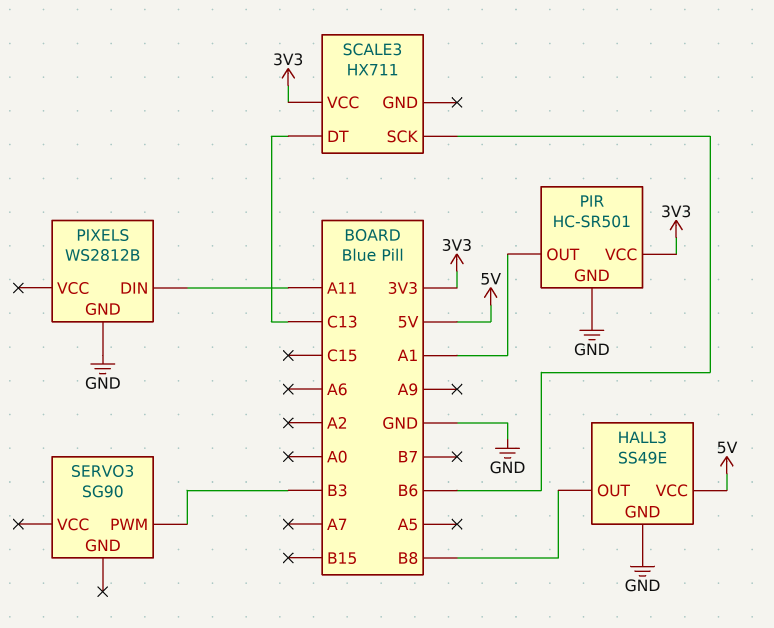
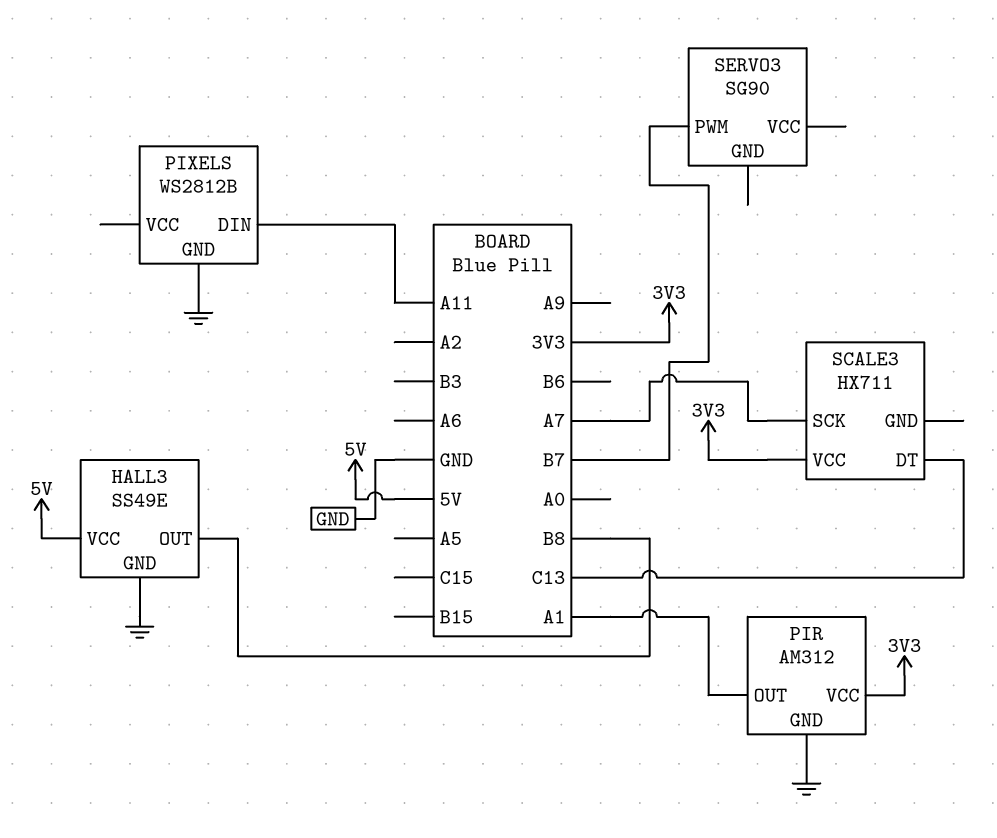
PIR: HC-SR501 -> AM312
SCALE3 pin SCK: B6 -> A7
SERVO3 pin PWM: B3 -> B7

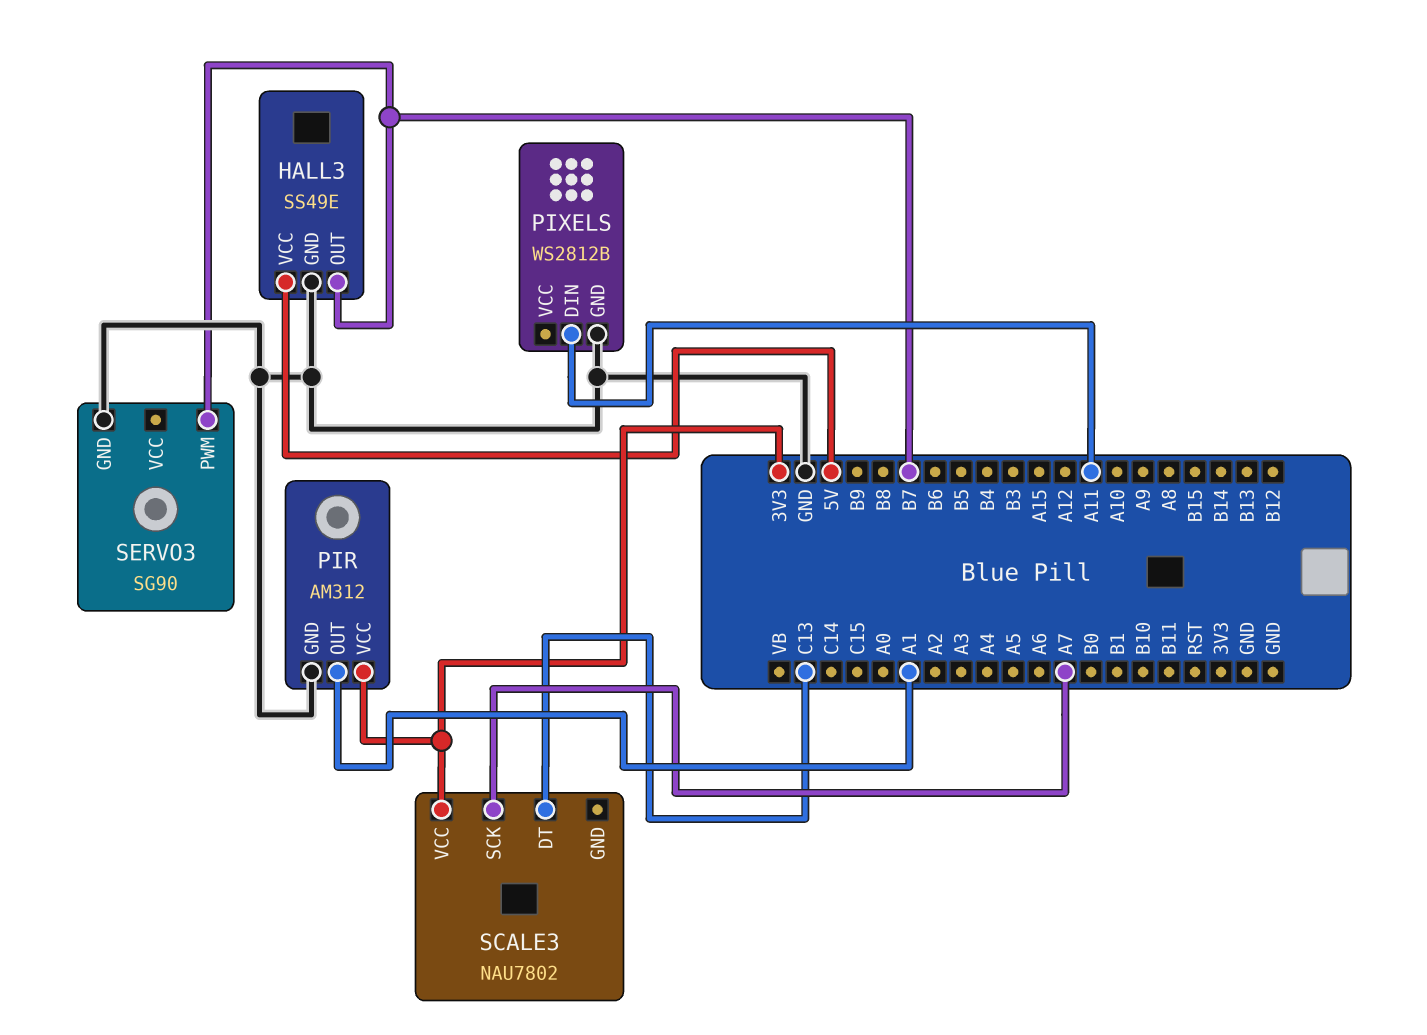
HALL3 pin OUT: B8 -> B7
SCALE3: HX711 -> NAU7802
SERVO3 pin GND: none -> GND

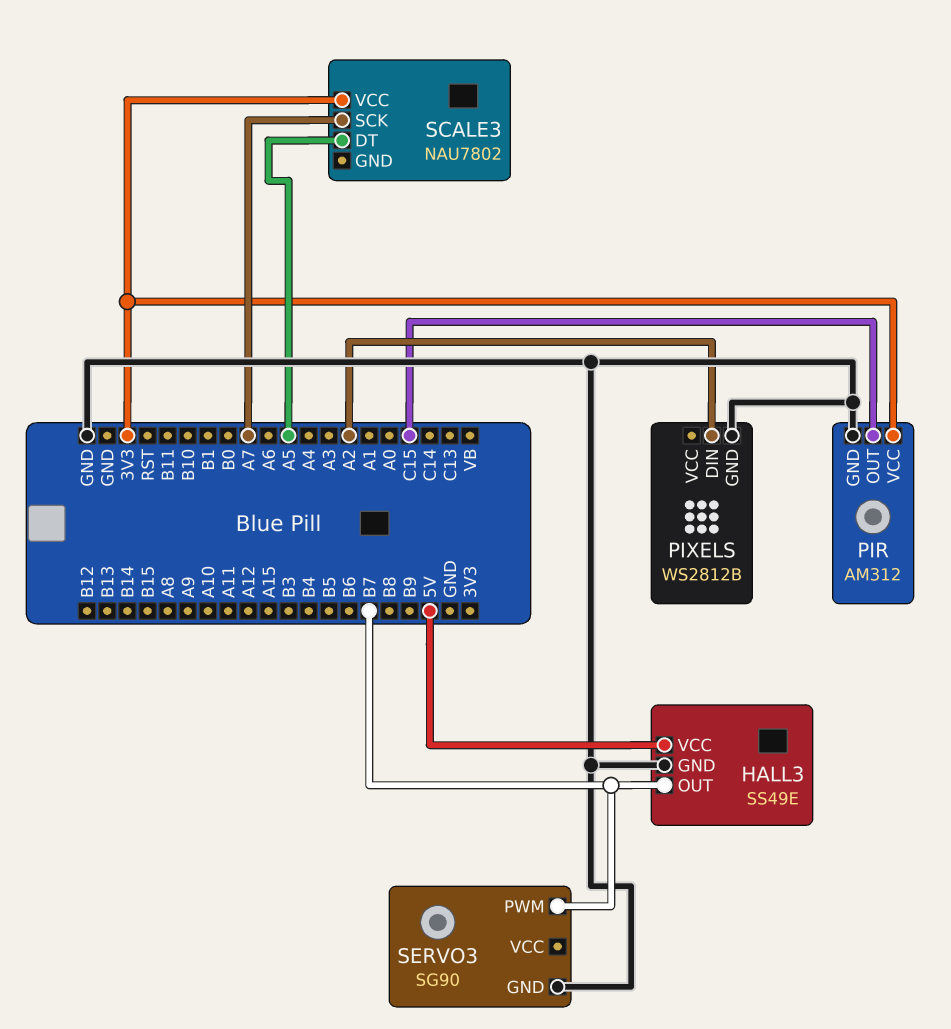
PIR pin OUT: A1 -> C15
PIXELS pin DIN: A11 -> A2
SCALE3 pin DT: C13 -> A5

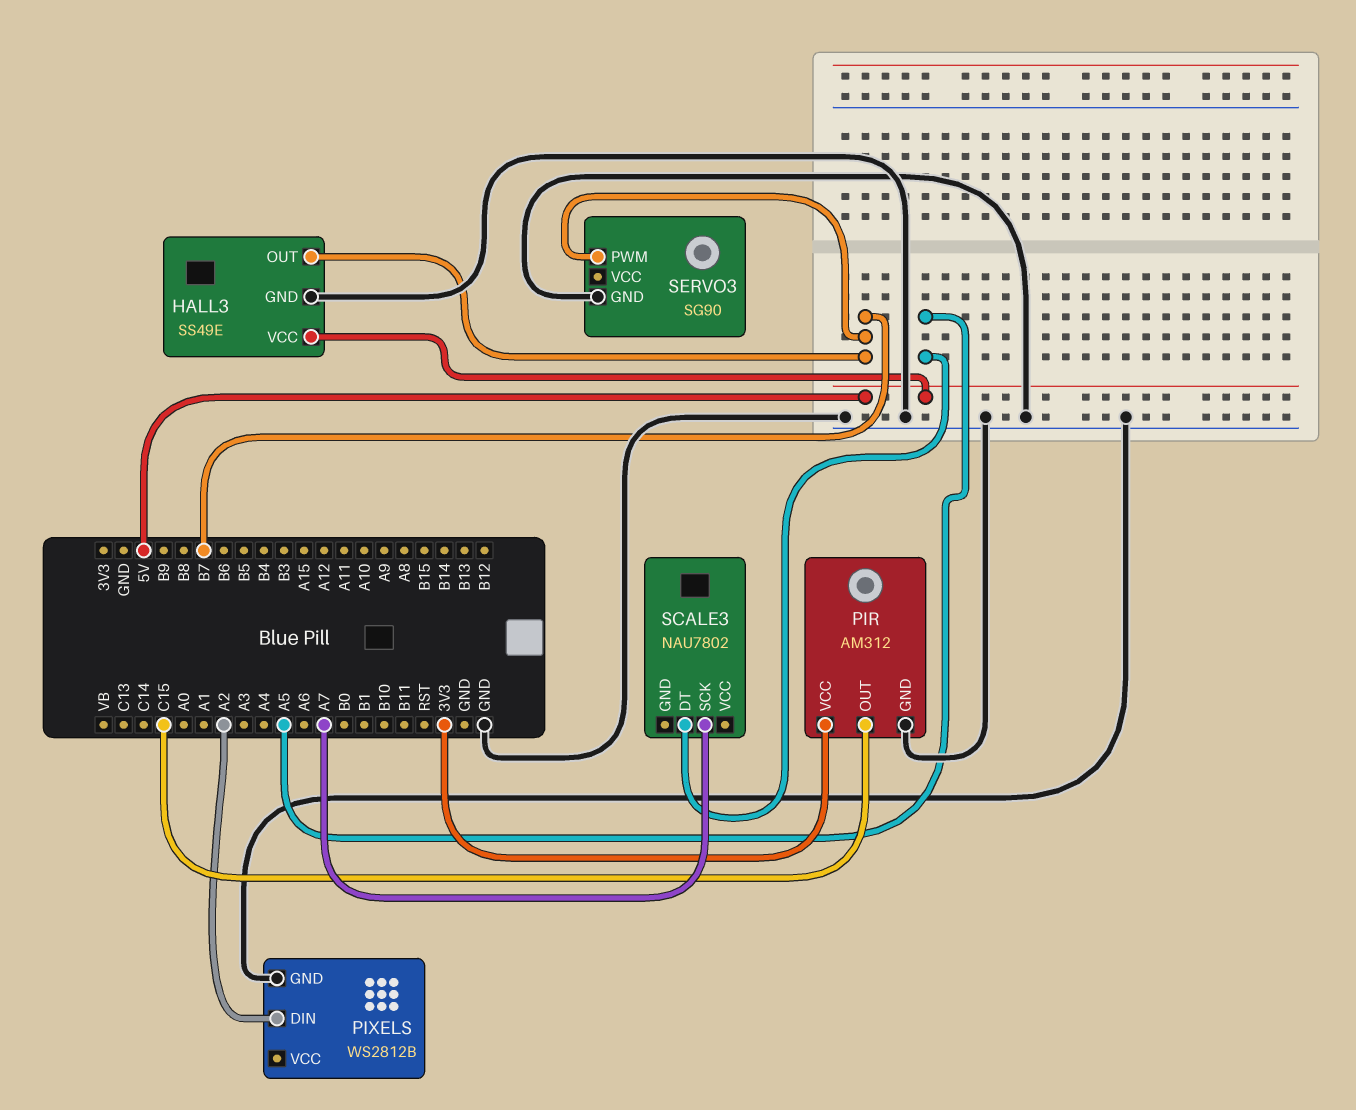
SCALE3 pin VCC: 3V3 -> none

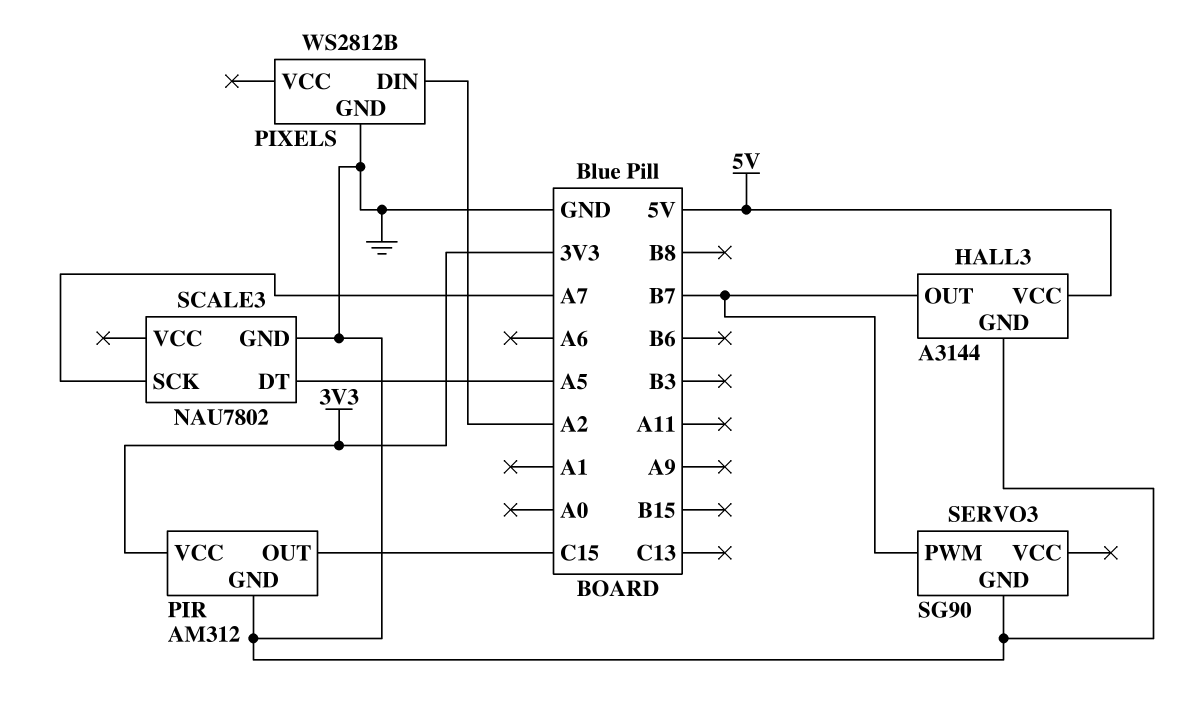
HALL3: SS49E -> A3144
SCALE3 pin GND: none -> GND

